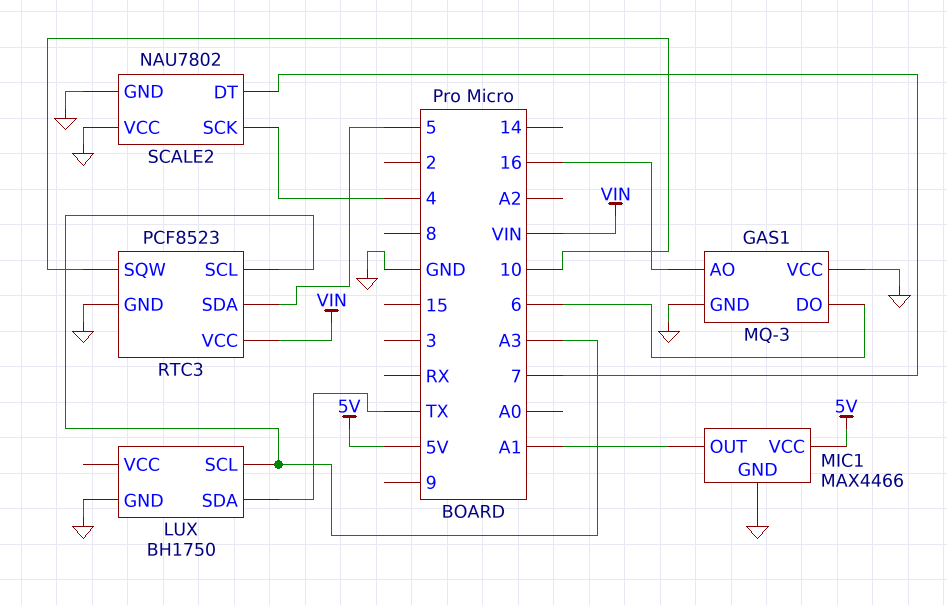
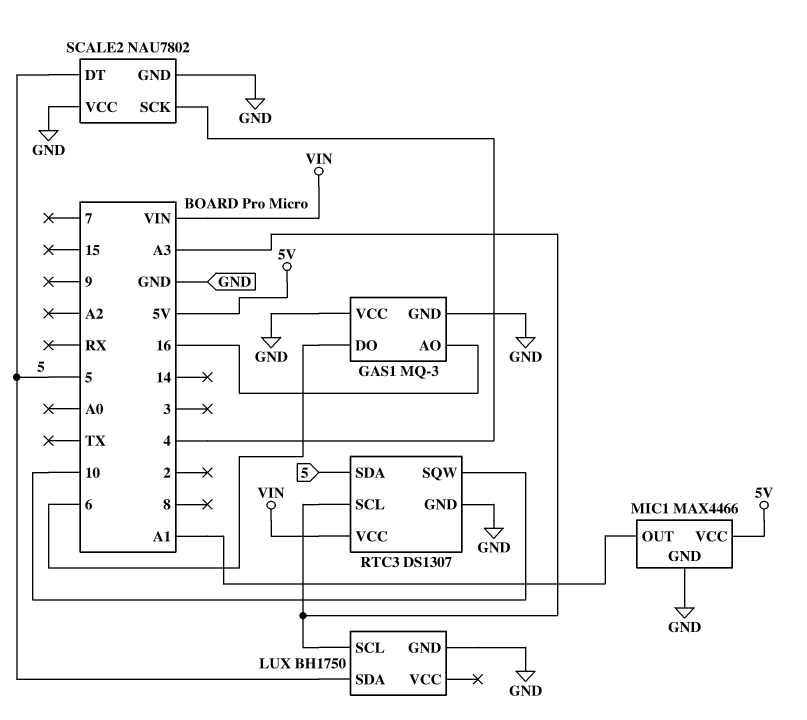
LUX pin SDA: TX -> 5
RTC3: PCF8523 -> DS1307
SCALE2 pin DT: 7 -> 5

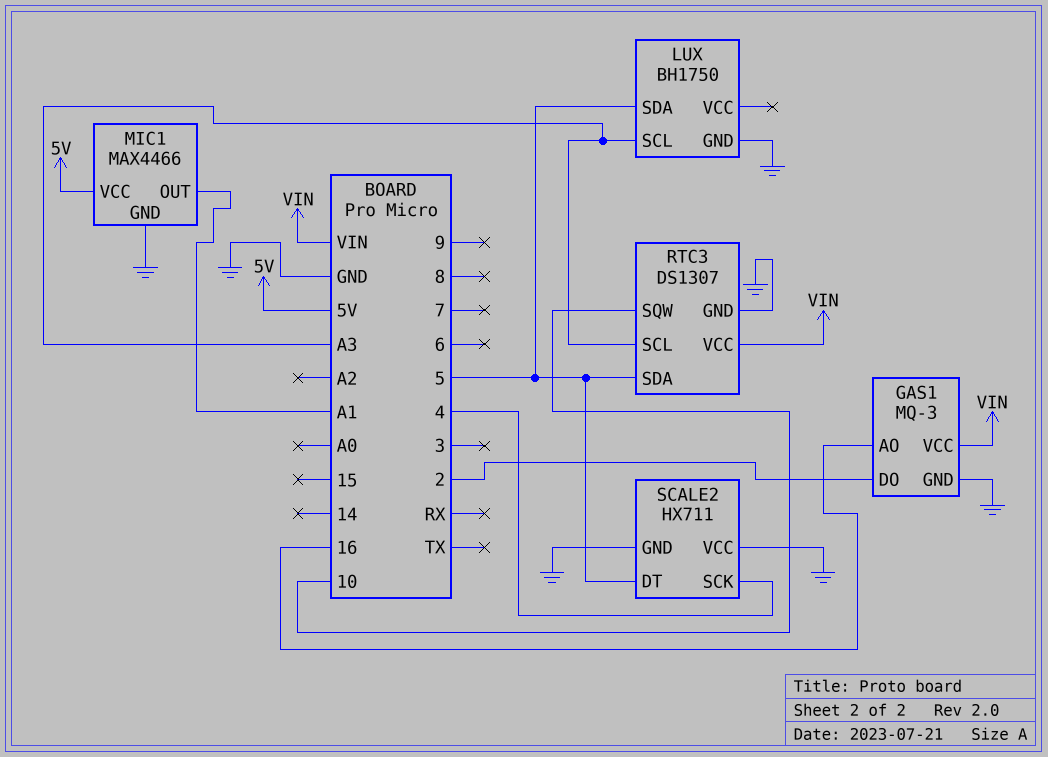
GAS1 pin DO: 6 -> 2
GAS1 pin VCC: GND -> VIN
SCALE2: NAU7802 -> HX711

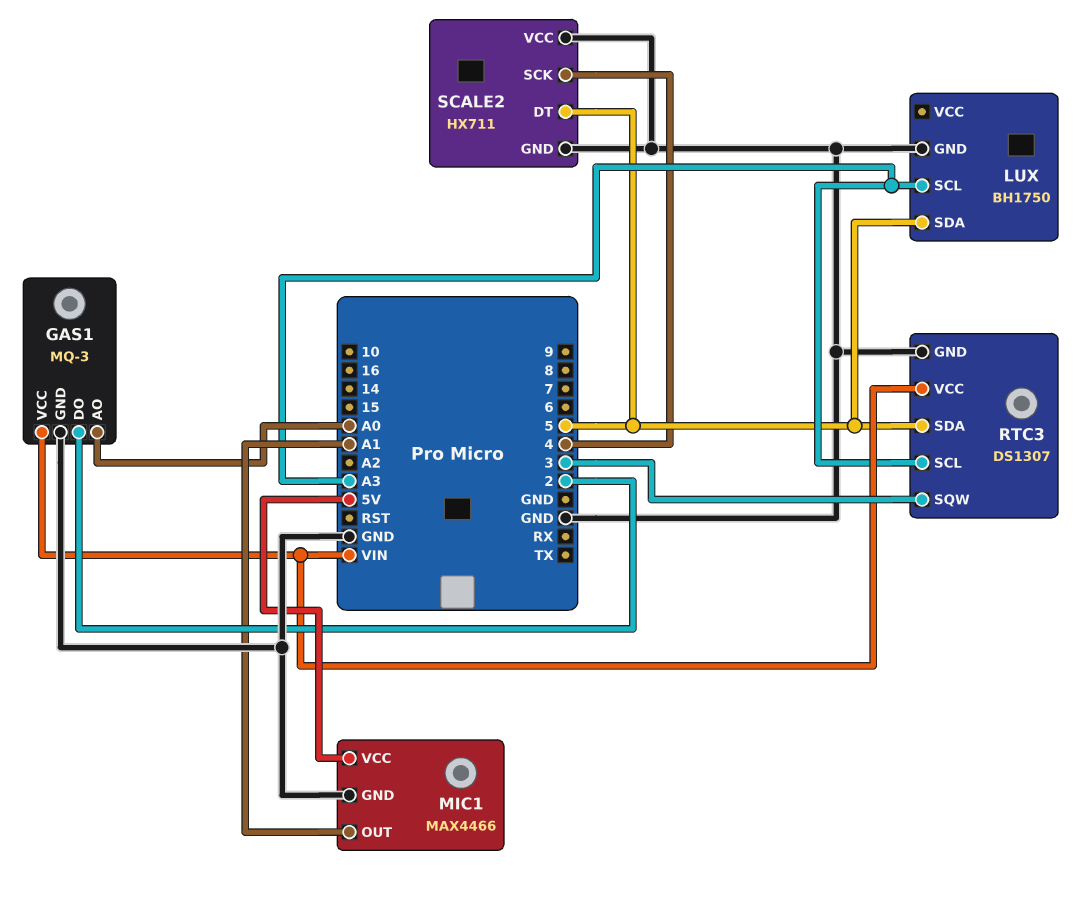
GAS1 pin AO: 16 -> A0
RTC3 pin SQW: 10 -> 3

